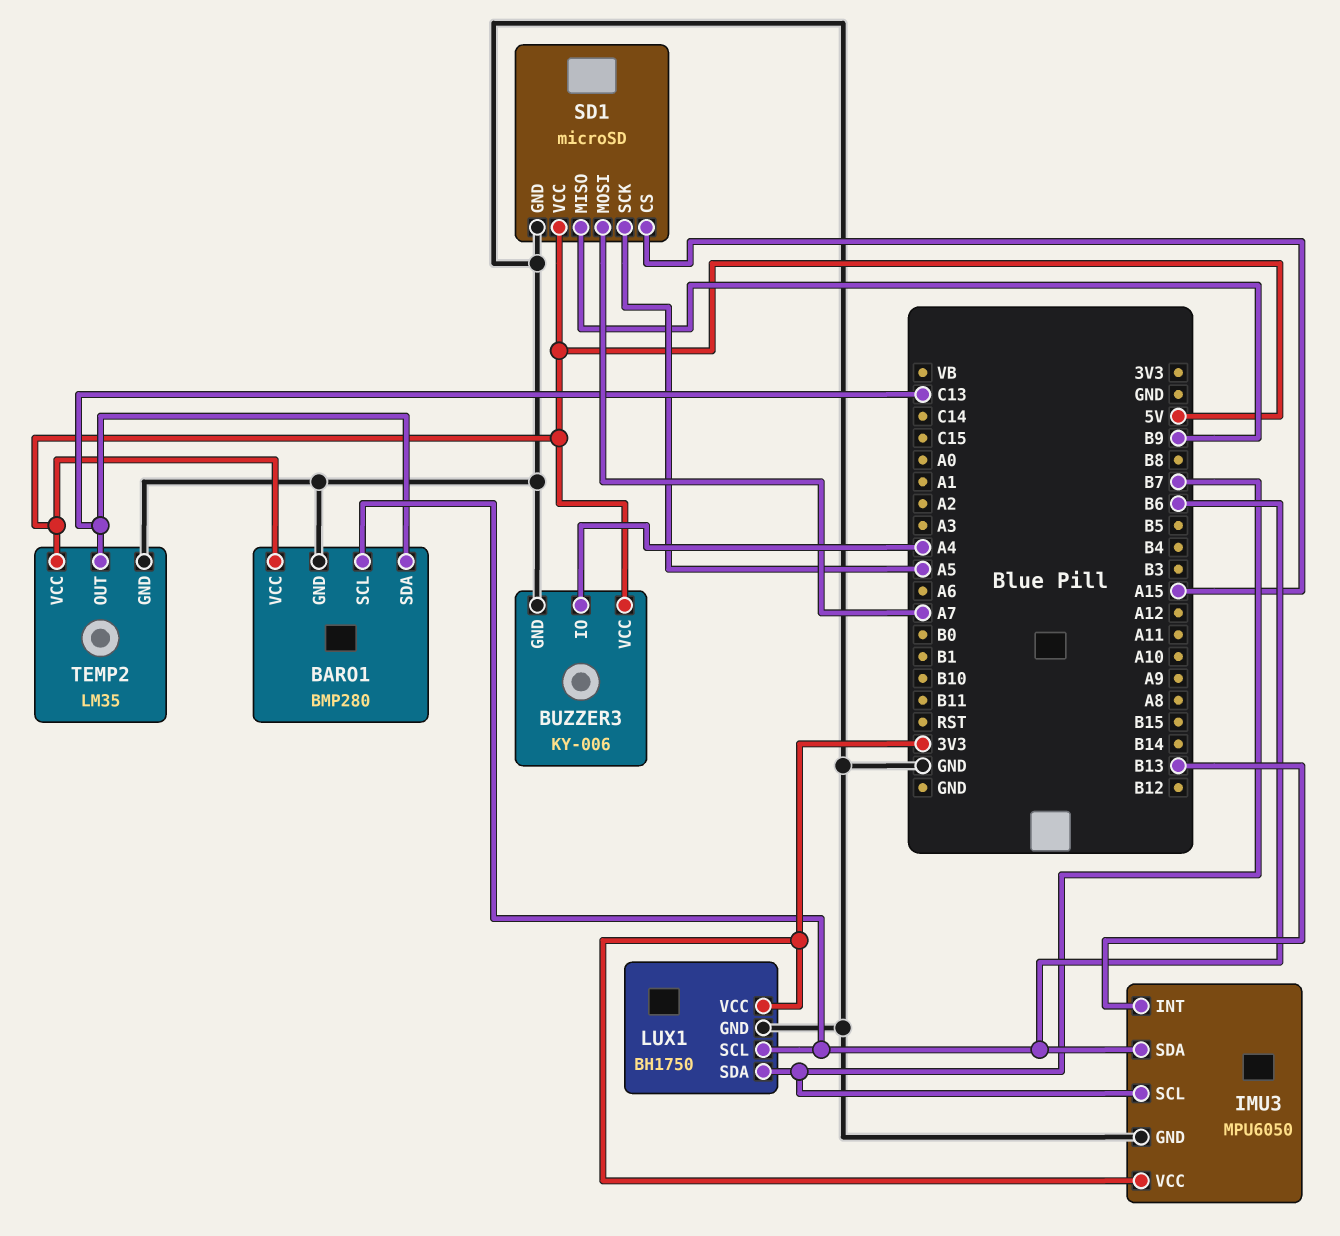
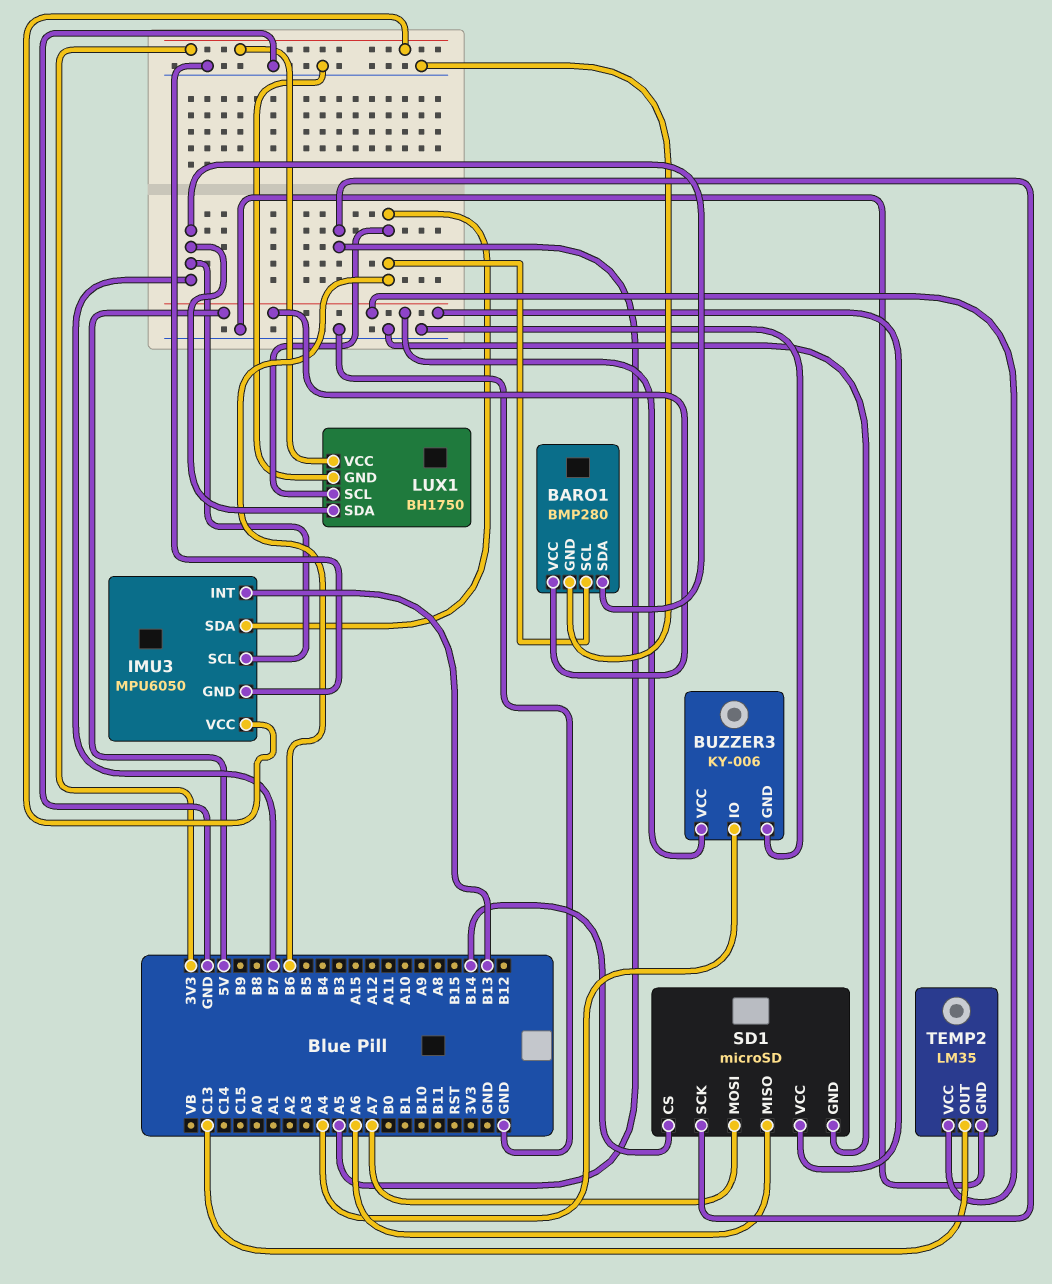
BARO1 pin SDA: C13 -> B7
SD1 pin CS: A15 -> B14
SD1 pin MISO: B9 -> A6

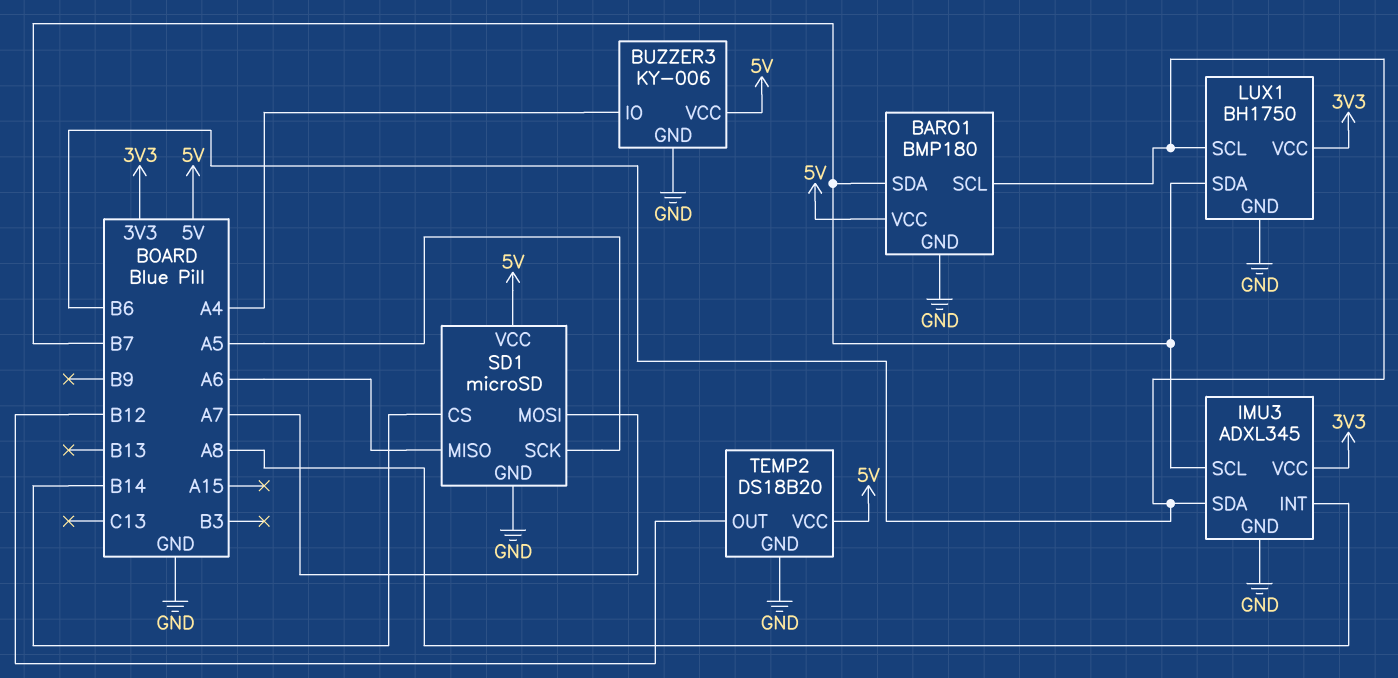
BARO1: BMP280 -> BMP180
IMU3: MPU6050 -> ADXL345
IMU3 pin INT: B13 -> A8
TEMP2: LM35 -> DS18B20
TEMP2 pin OUT: C13 -> B12

